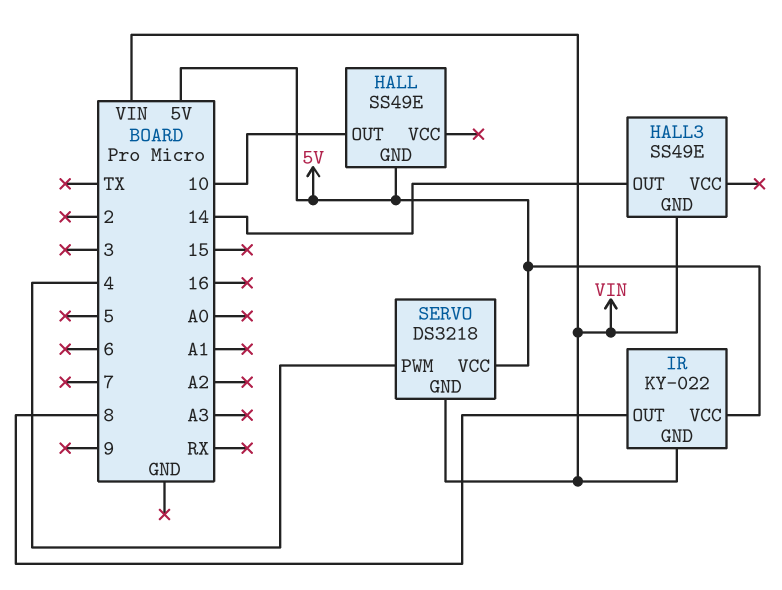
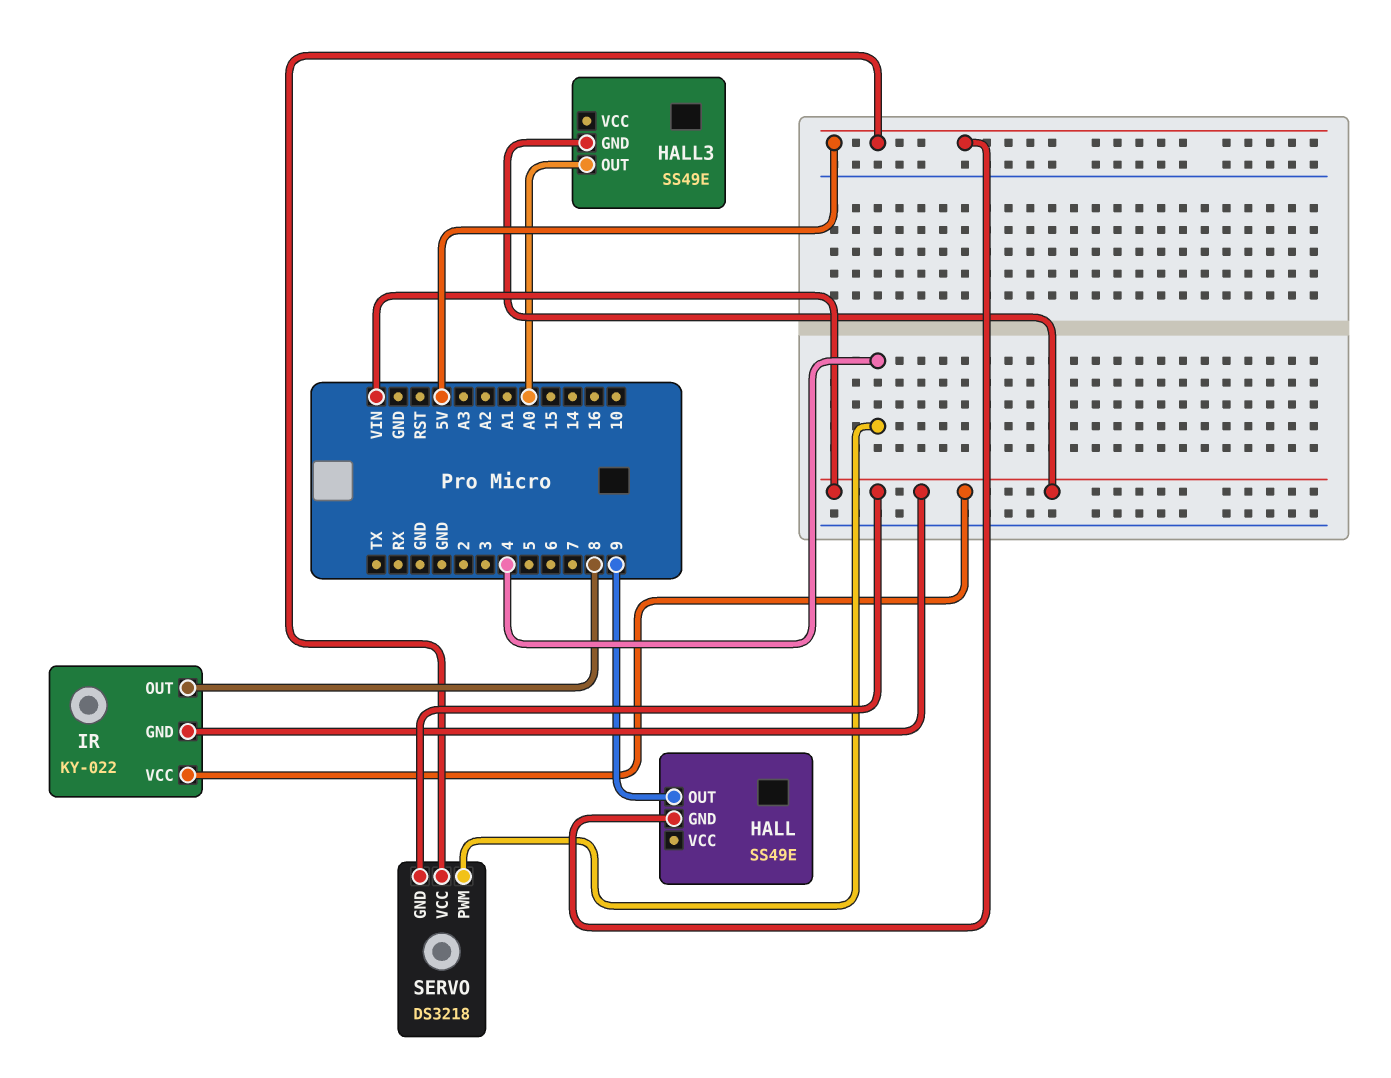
HALL pin OUT: 10 -> 9
HALL3 pin OUT: 14 -> A0
IR pin VCC: 5V -> VIN

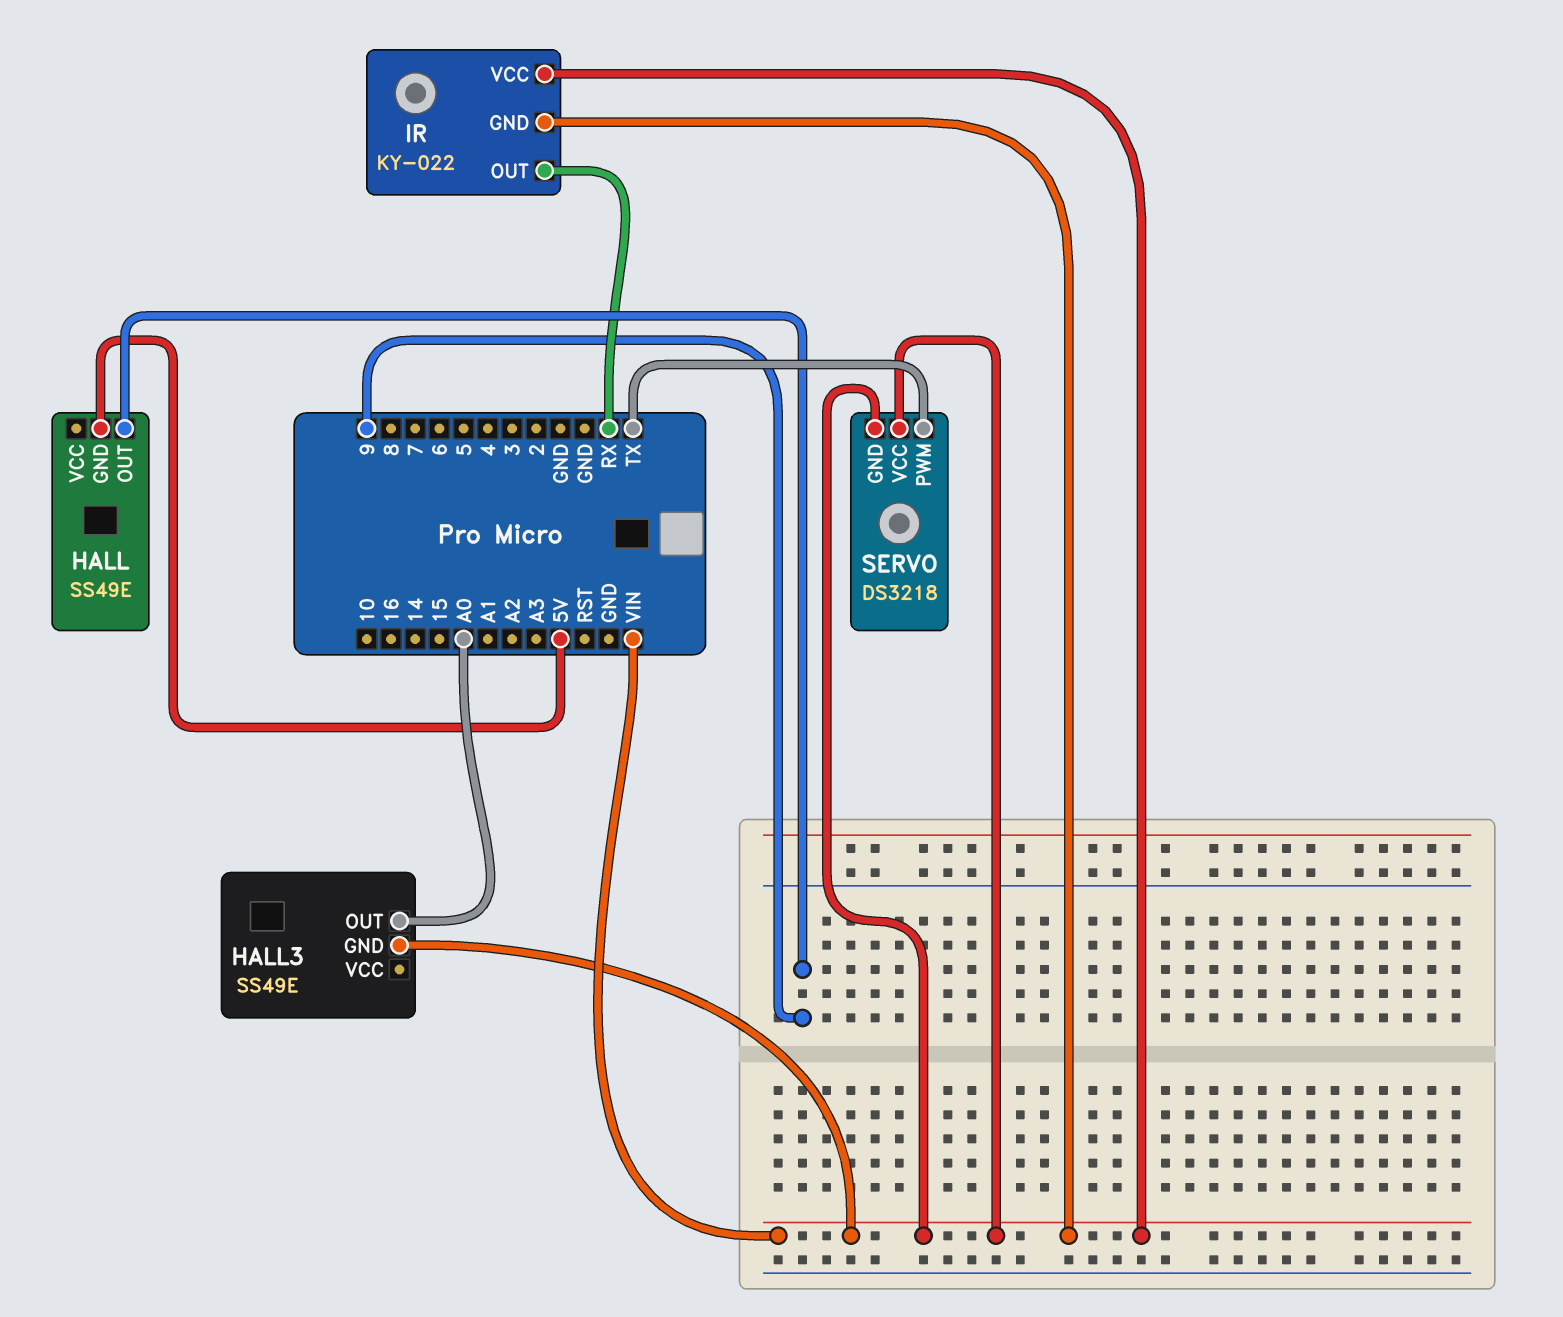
IR pin OUT: 8 -> RX
SERVO pin PWM: 4 -> TX
SERVO pin VCC: 5V -> VIN

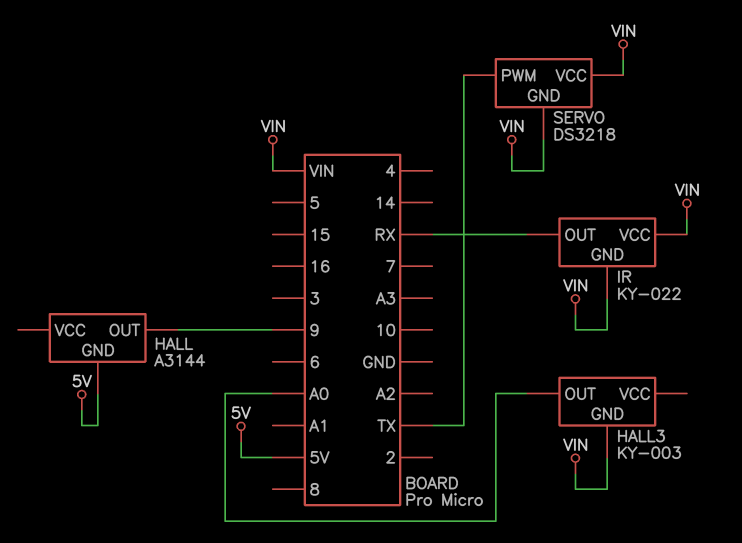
HALL: SS49E -> A3144
HALL3: SS49E -> KY-003

